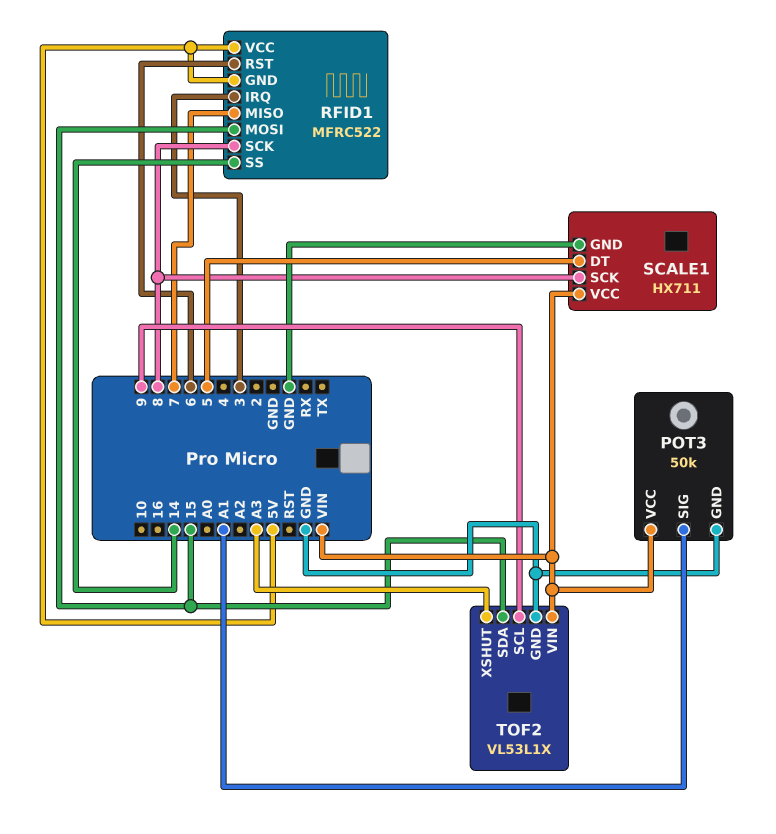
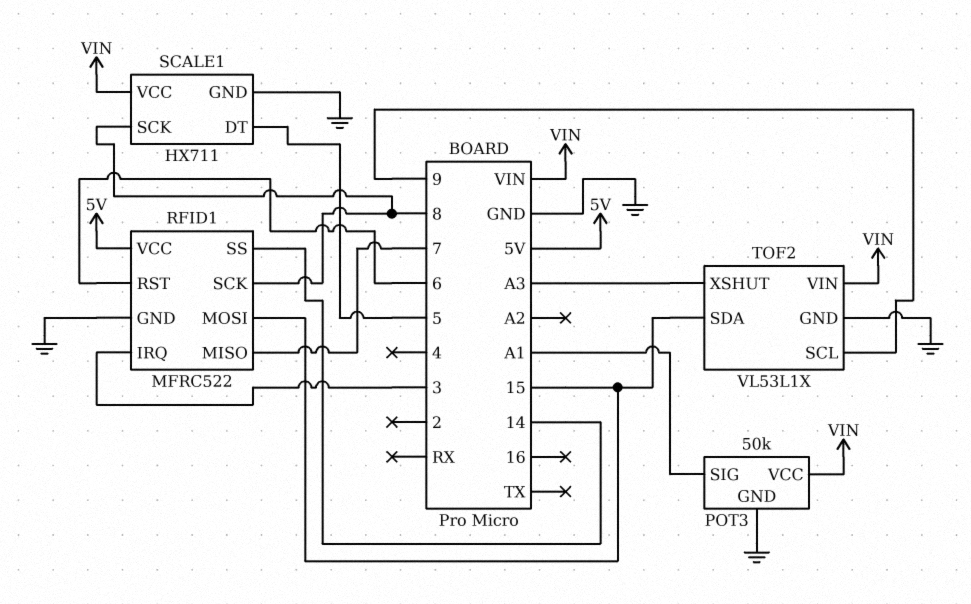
RFID1 pin GND: 5V -> GND

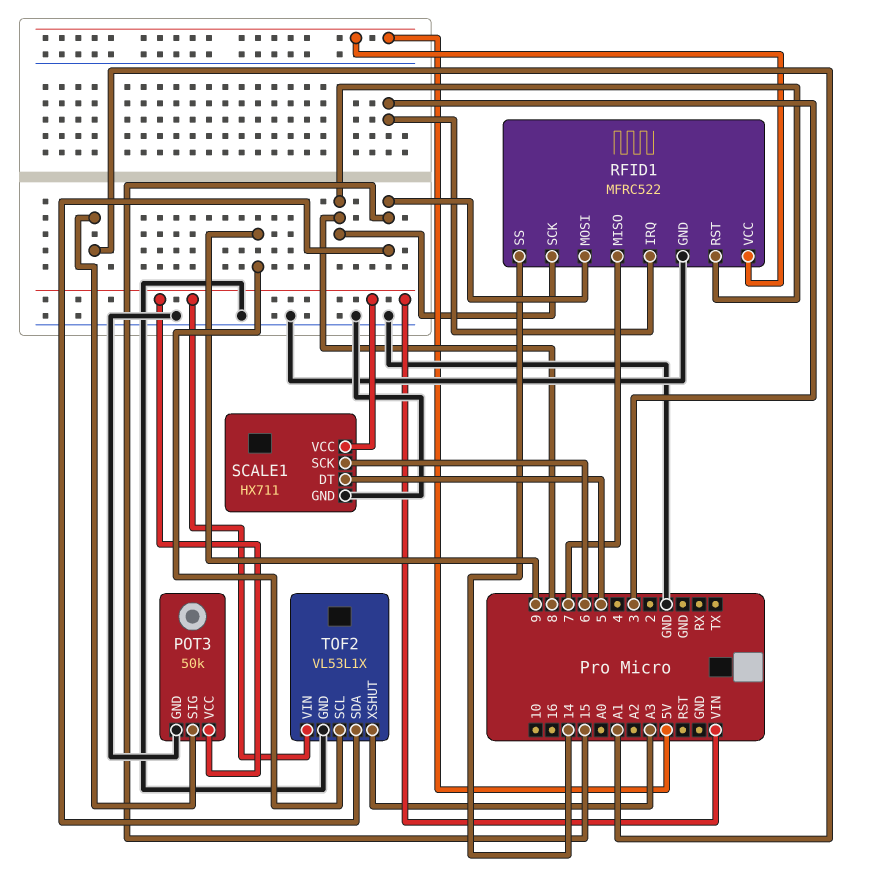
RFID1 pin RST: 6 -> 8
SCALE1 pin SCK: 8 -> 6

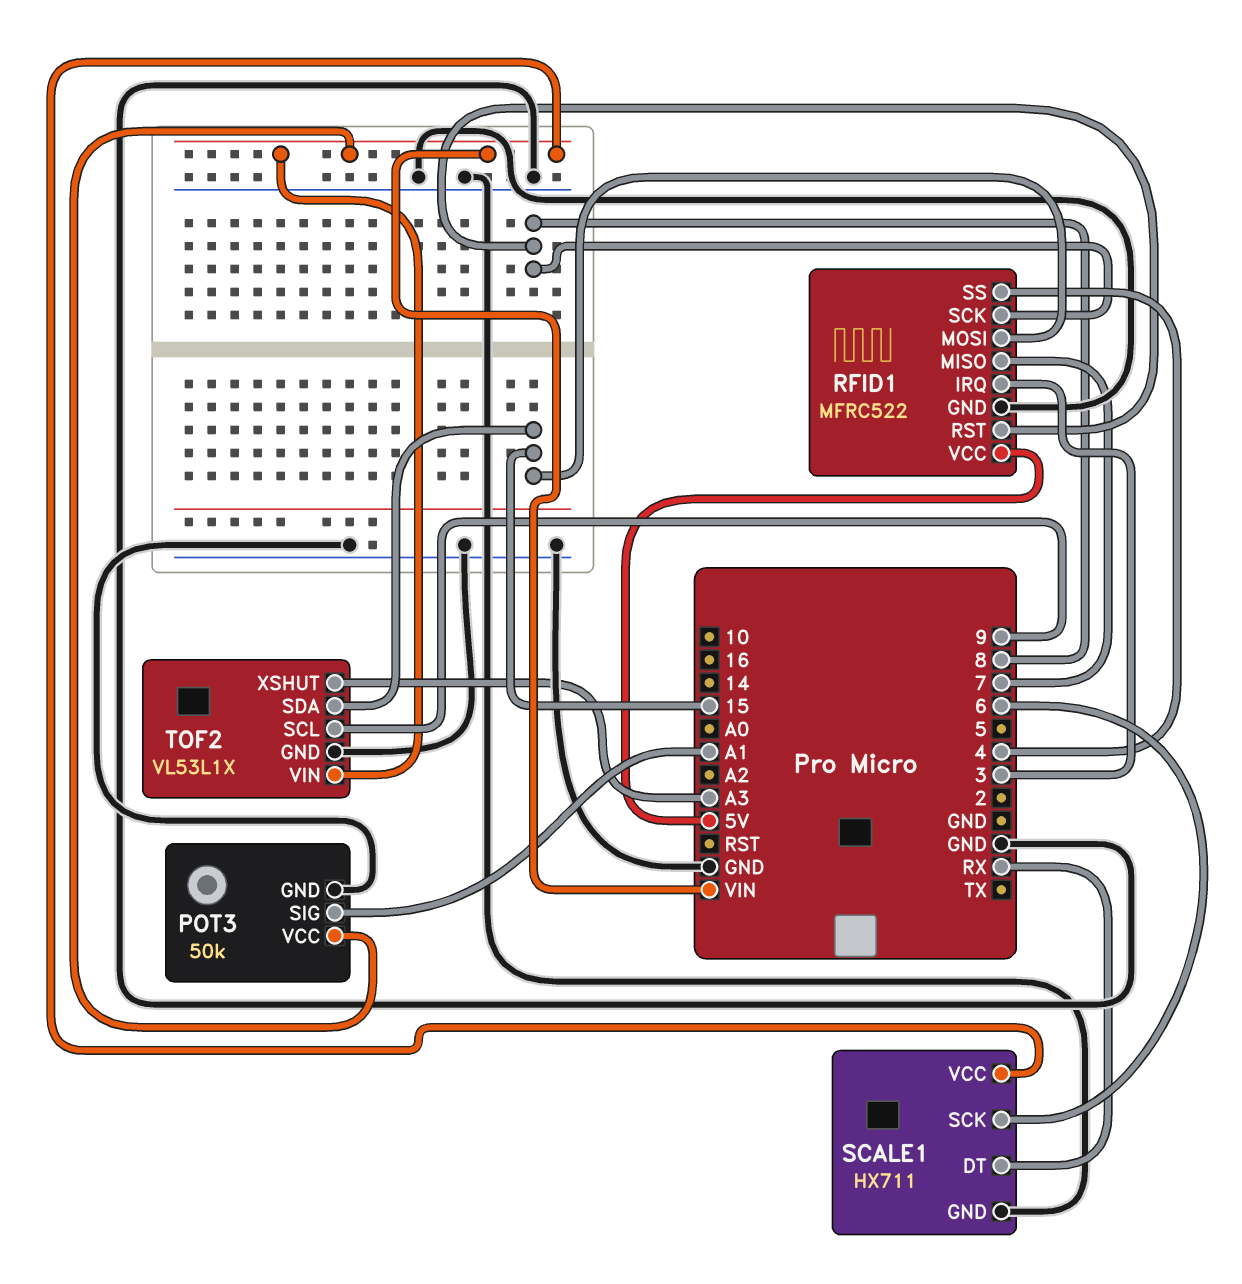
RFID1 pin SS: 14 -> 4
SCALE1 pin DT: 5 -> RX

